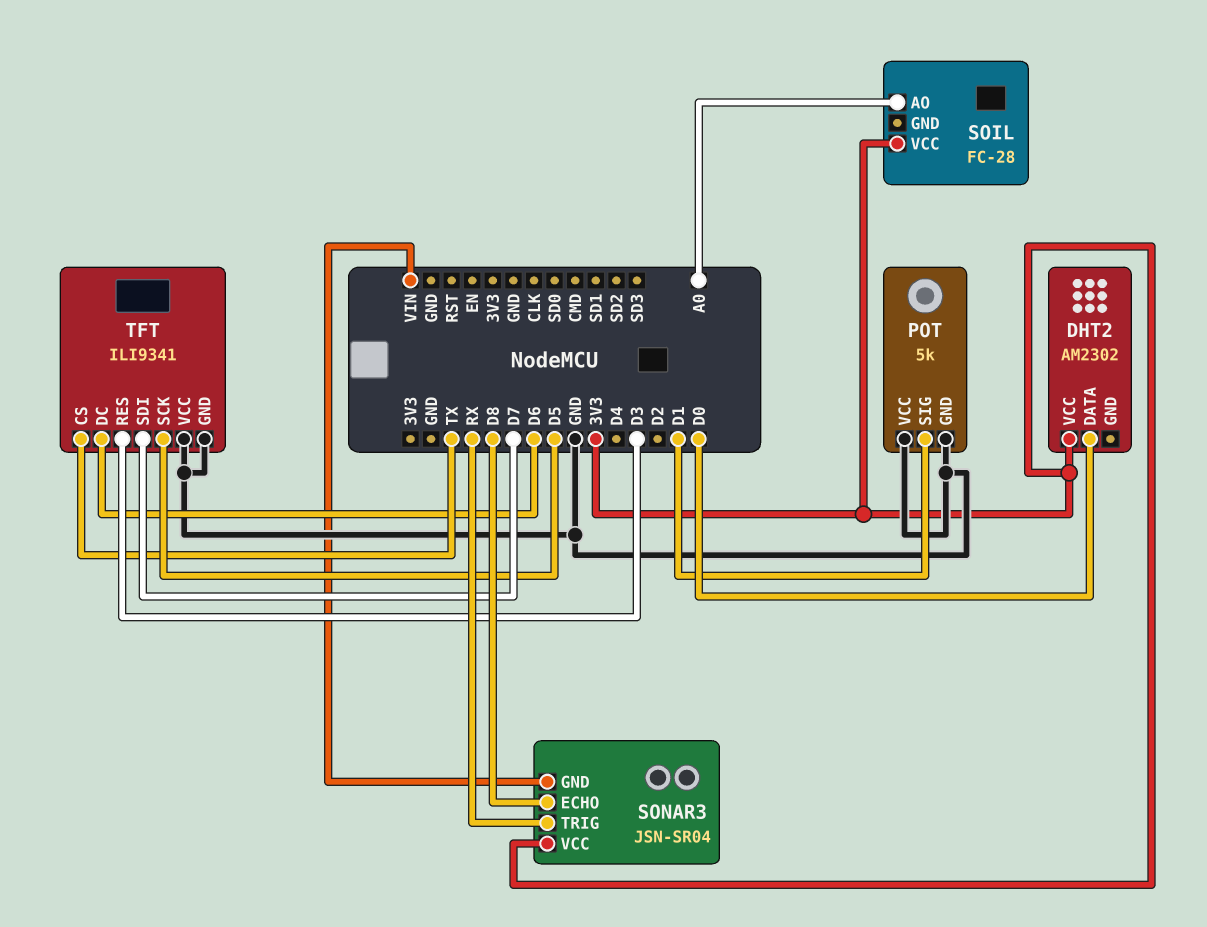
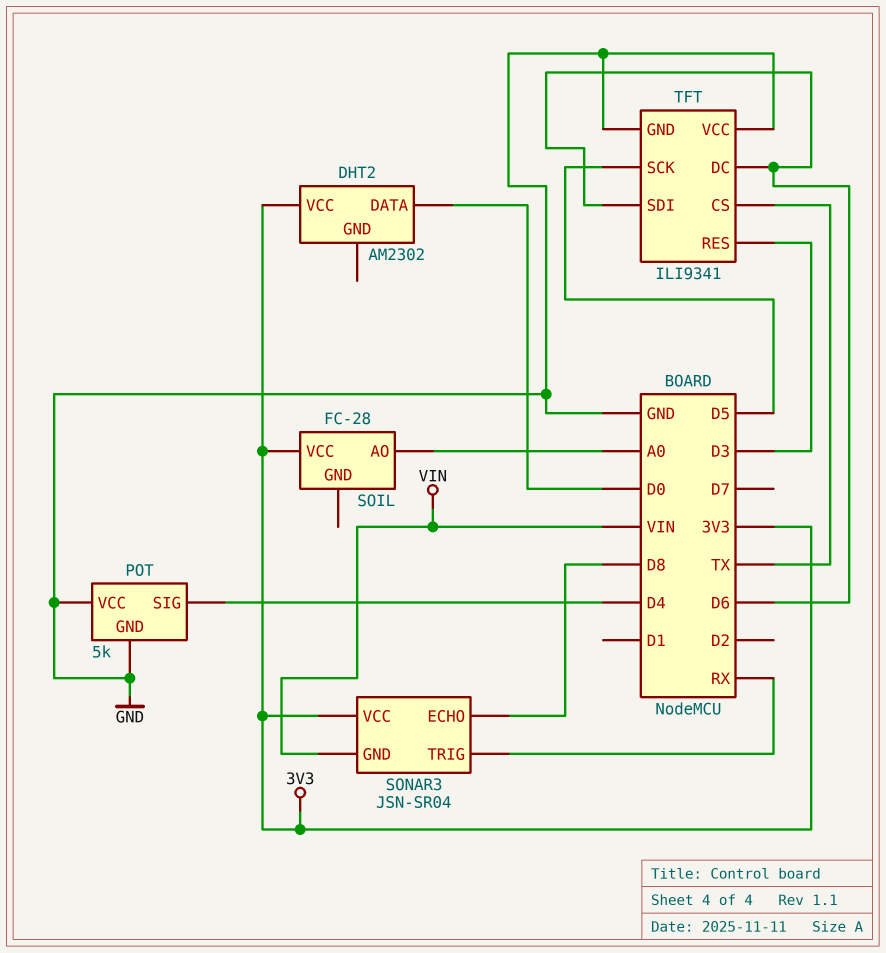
POT pin SIG: D1 -> D4
TFT pin SDI: D7 -> D6

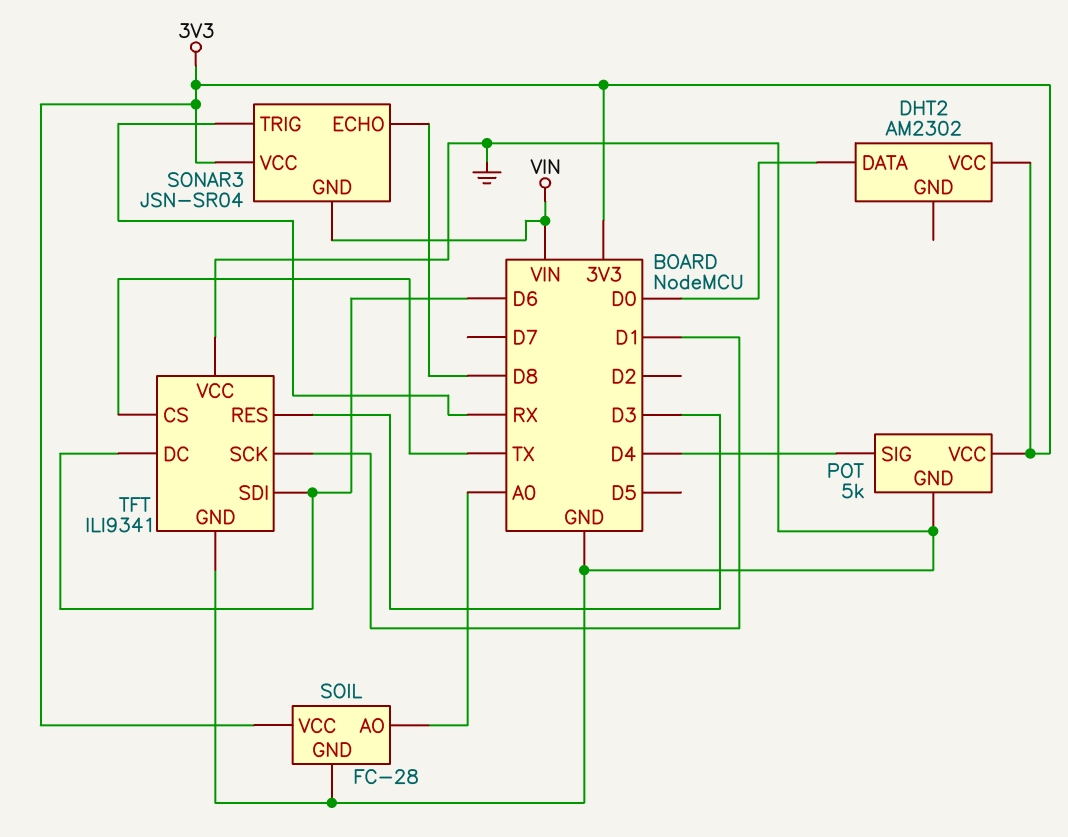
POT pin VCC: GND -> 3V3
SOIL pin GND: none -> GND
TFT pin SCK: D5 -> D1

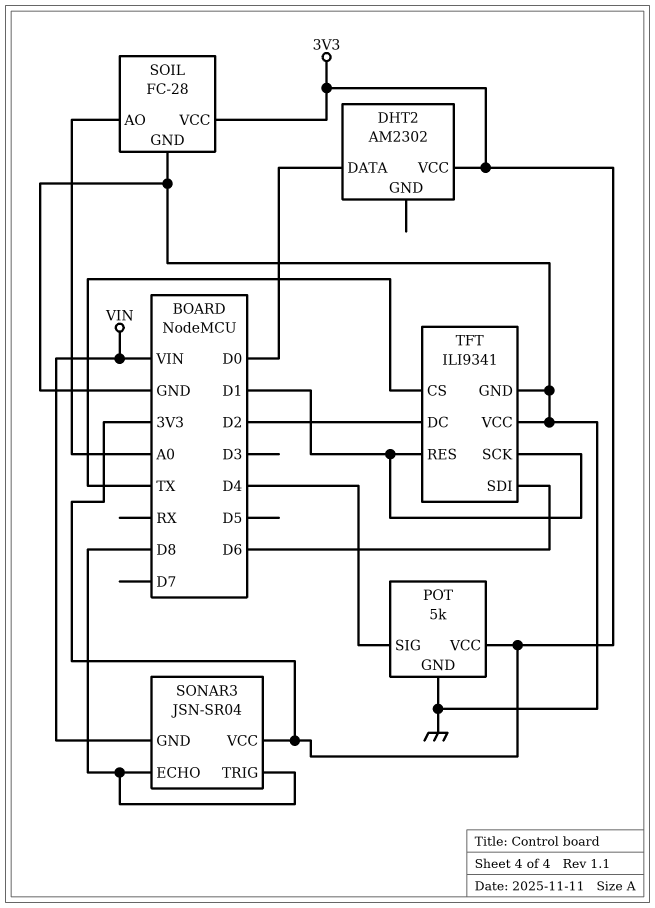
SONAR3 pin TRIG: RX -> D8
TFT pin DC: D6 -> D2
TFT pin RES: D3 -> D1

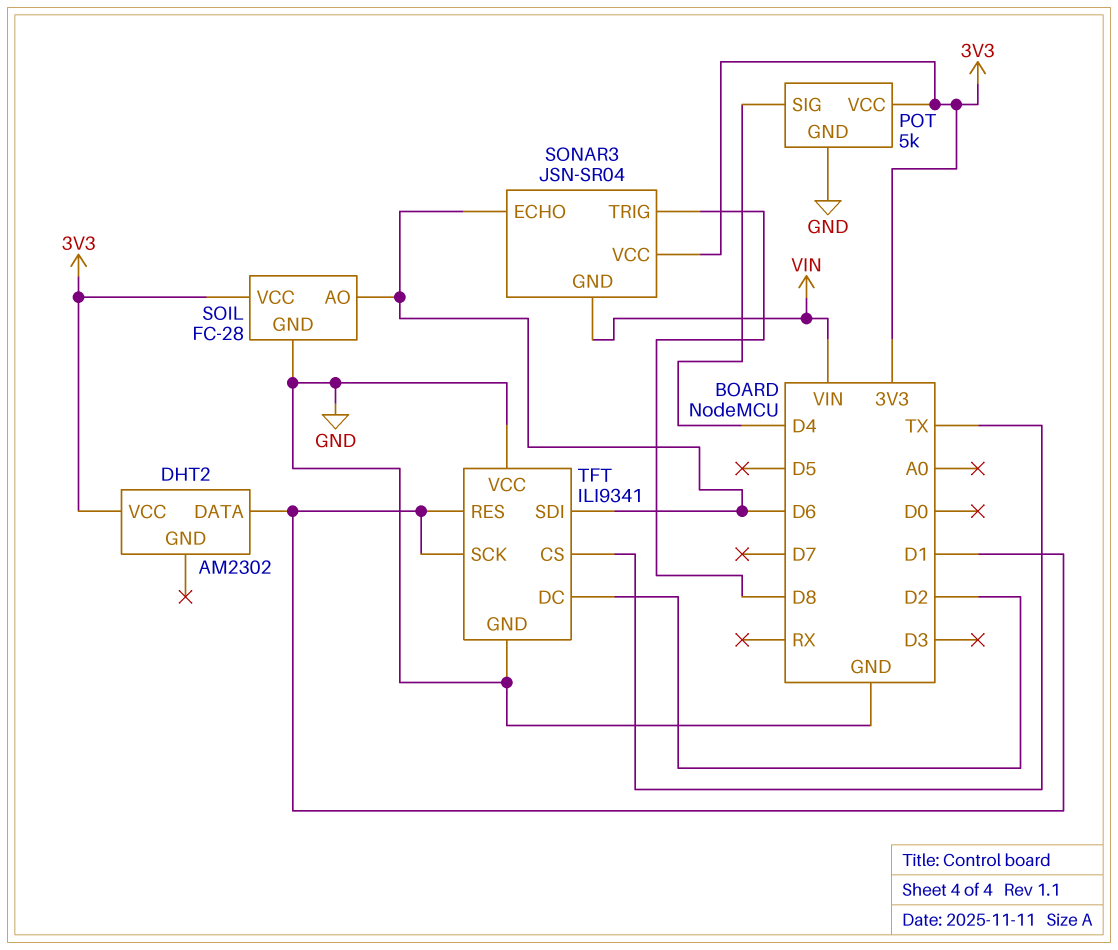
DHT2 pin DATA: D0 -> D1
SOIL pin AO: A0 -> D6
SONAR3 pin ECHO: D8 -> D6

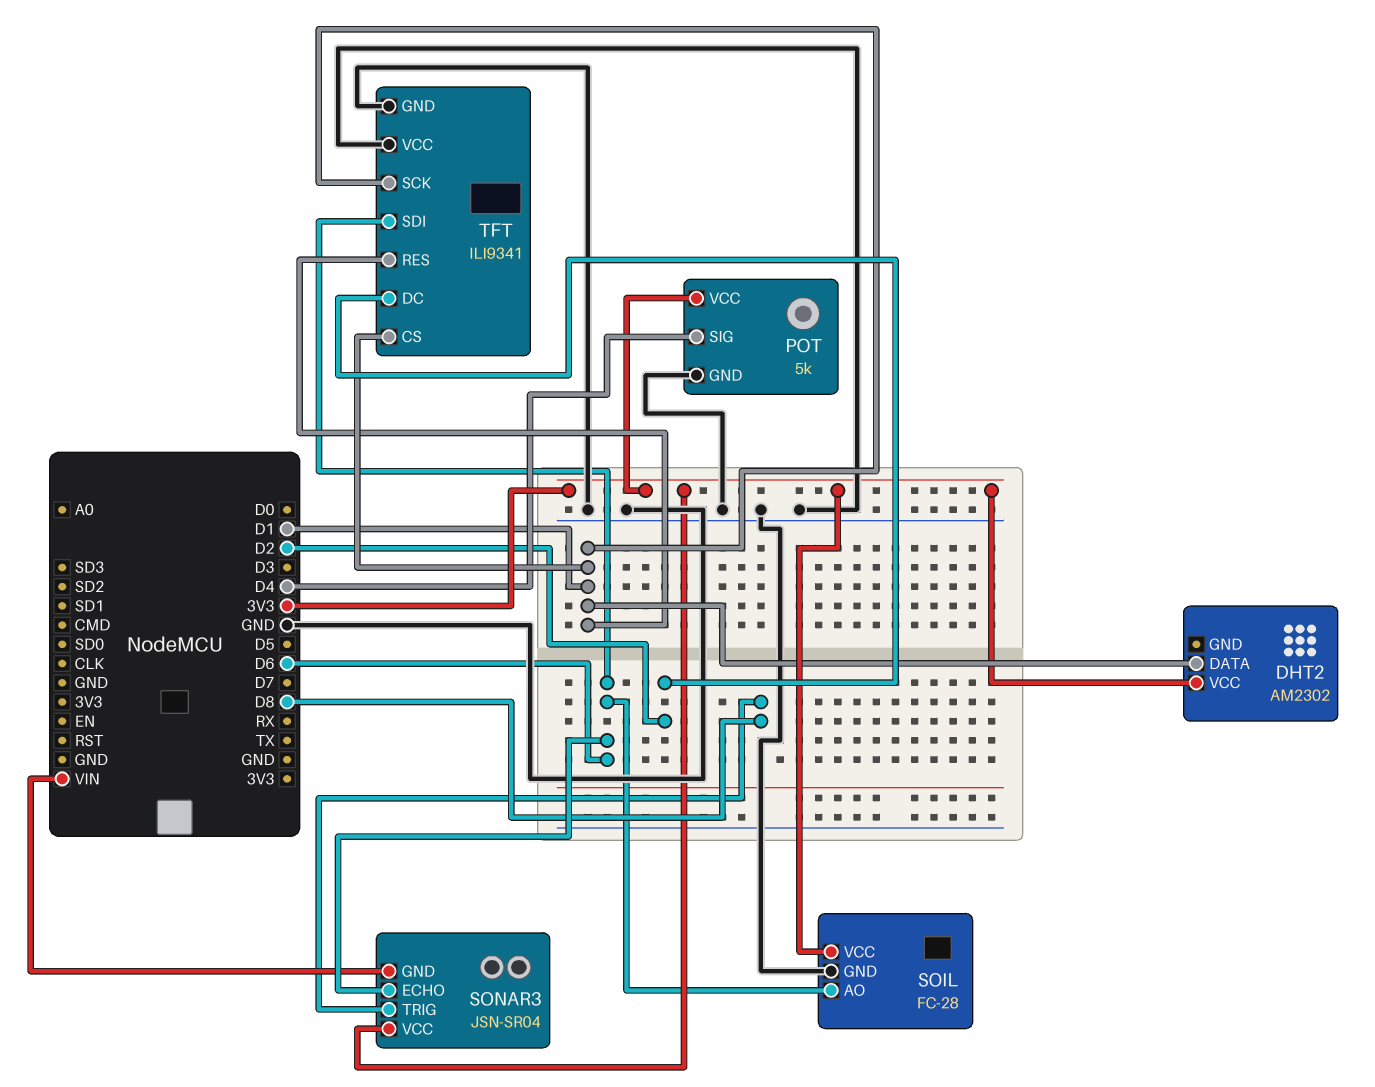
TFT pin CS: TX -> D1

